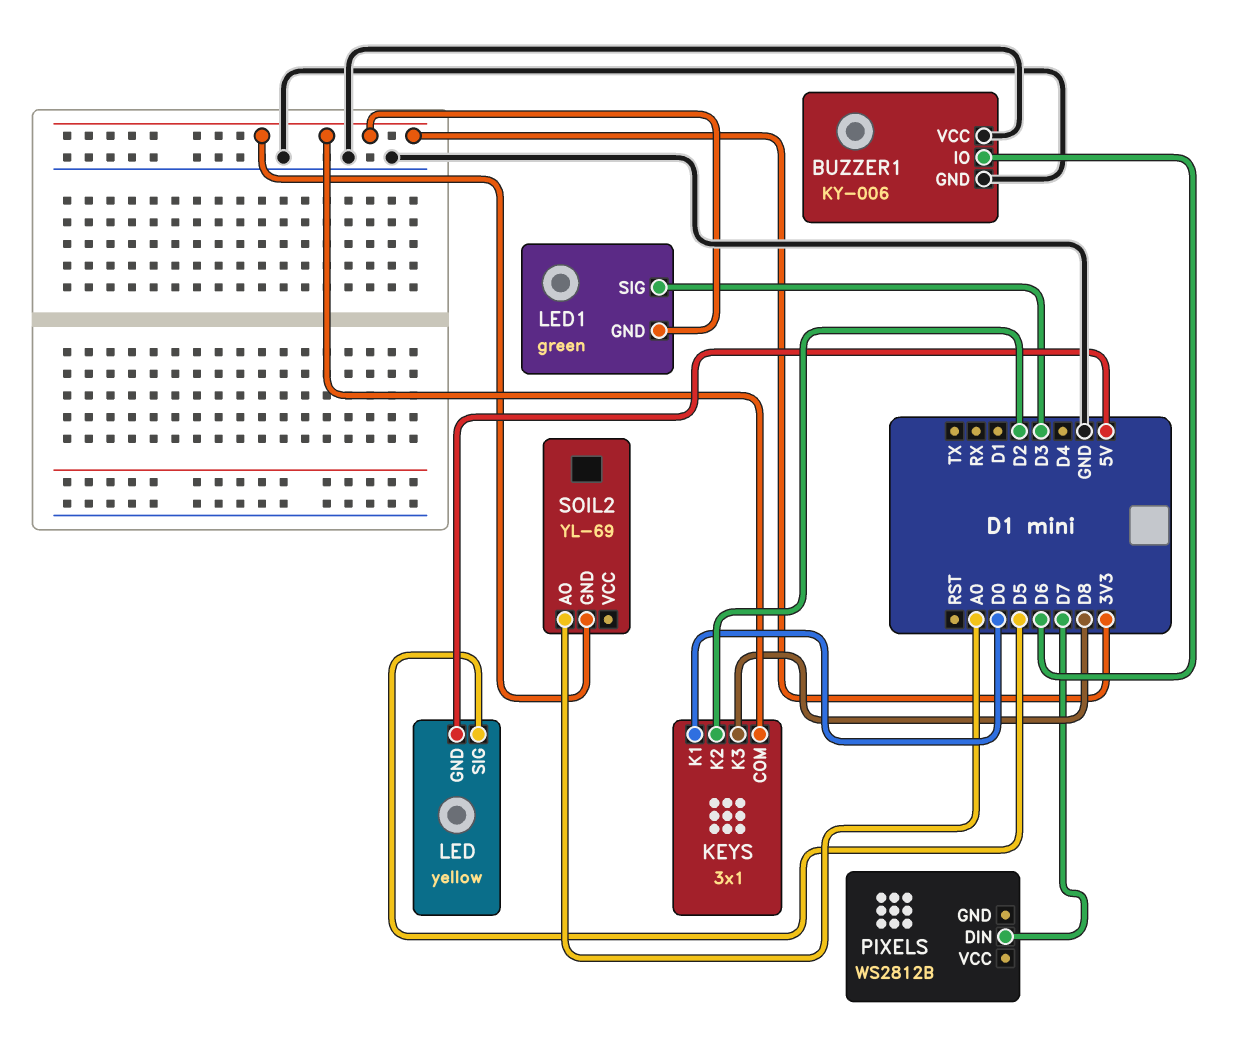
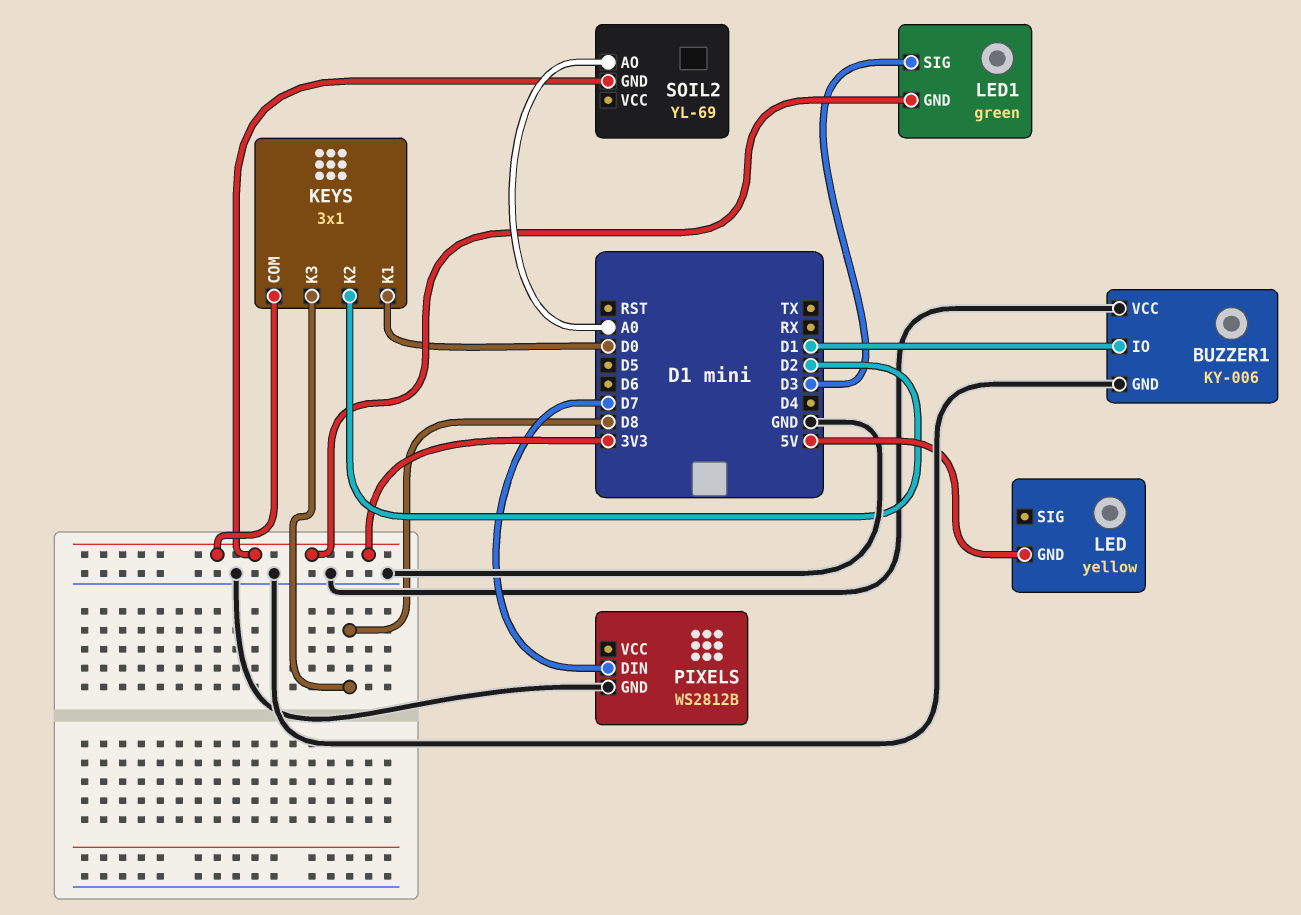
BUZZER1 pin IO: D6 -> D1
LED pin SIG: D5 -> none
PIXELS pin GND: none -> GND

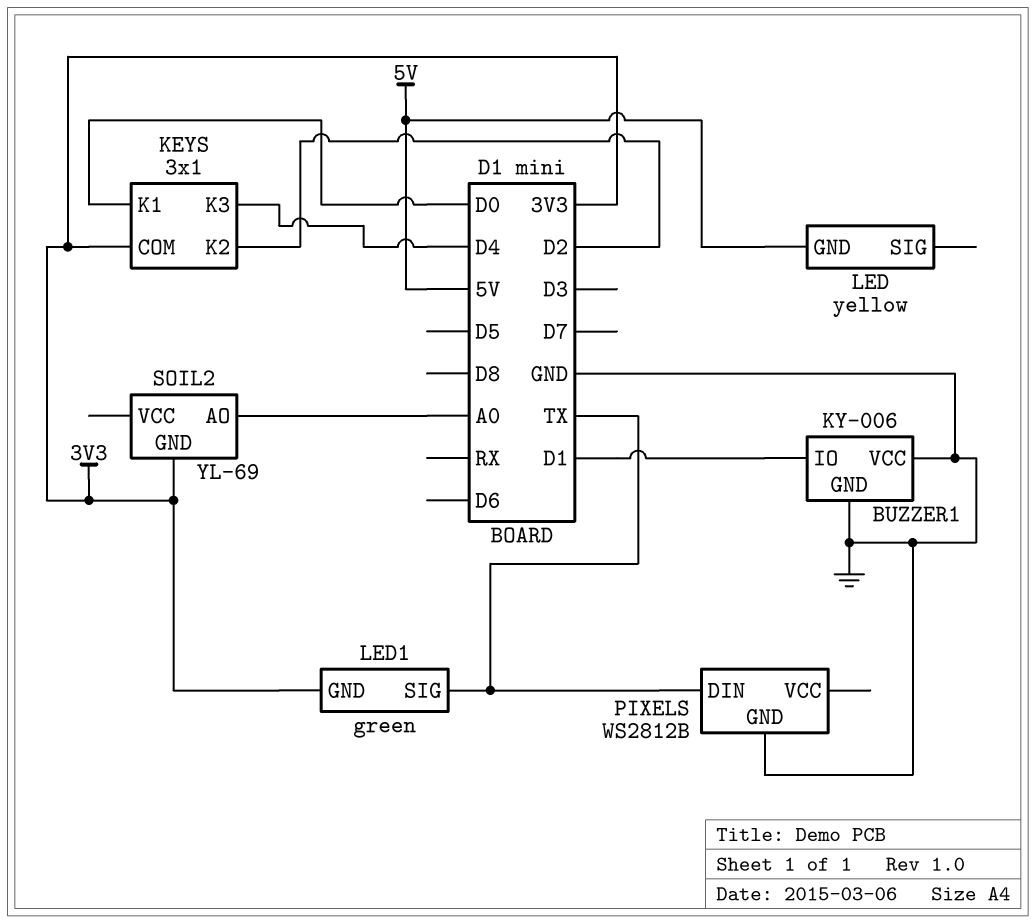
KEYS pin K3: D8 -> D4
LED1 pin SIG: D3 -> TX
PIXELS pin DIN: D7 -> TX

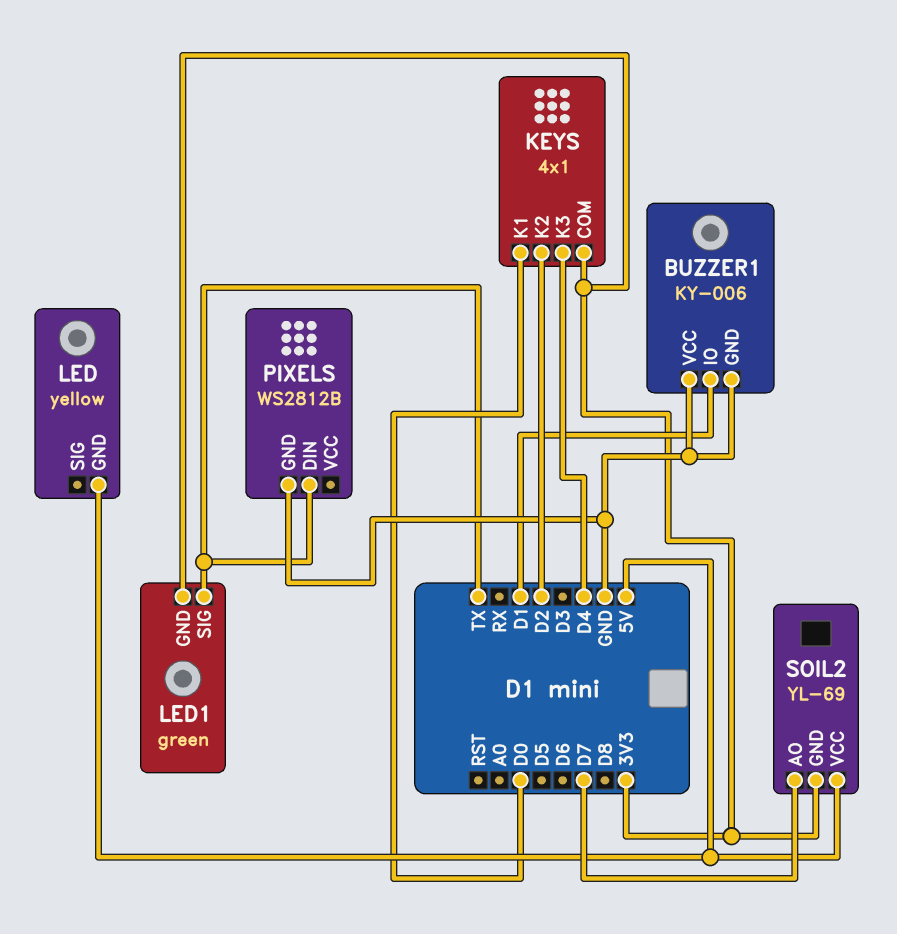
KEYS: 3x1 -> 4x1
SOIL2 pin AO: A0 -> D7
SOIL2 pin VCC: none -> 5V

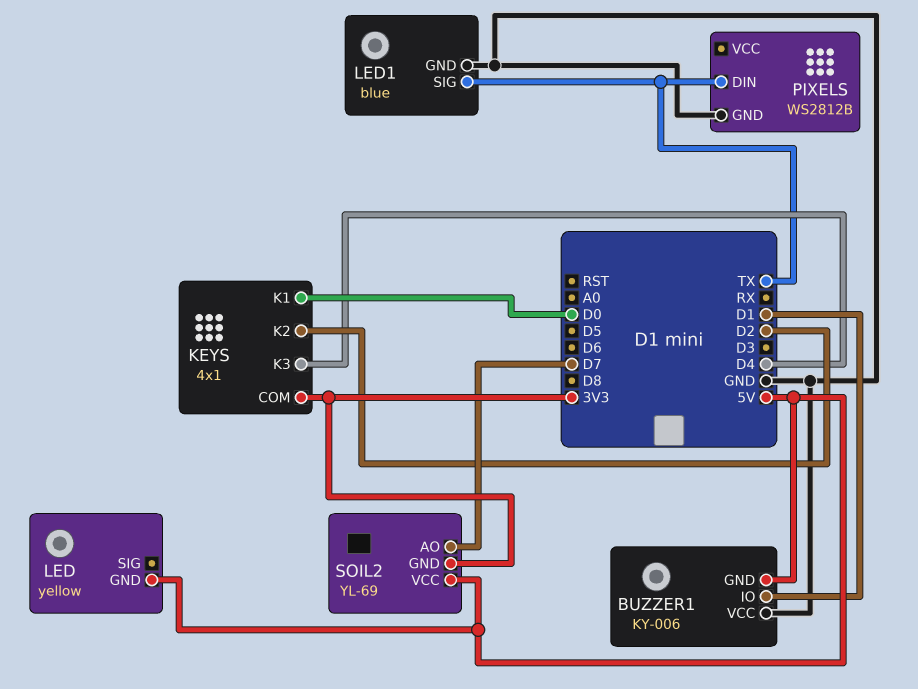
BUZZER1 pin GND: GND -> 5V
LED1: green -> blue
LED1 pin GND: 3V3 -> GND

